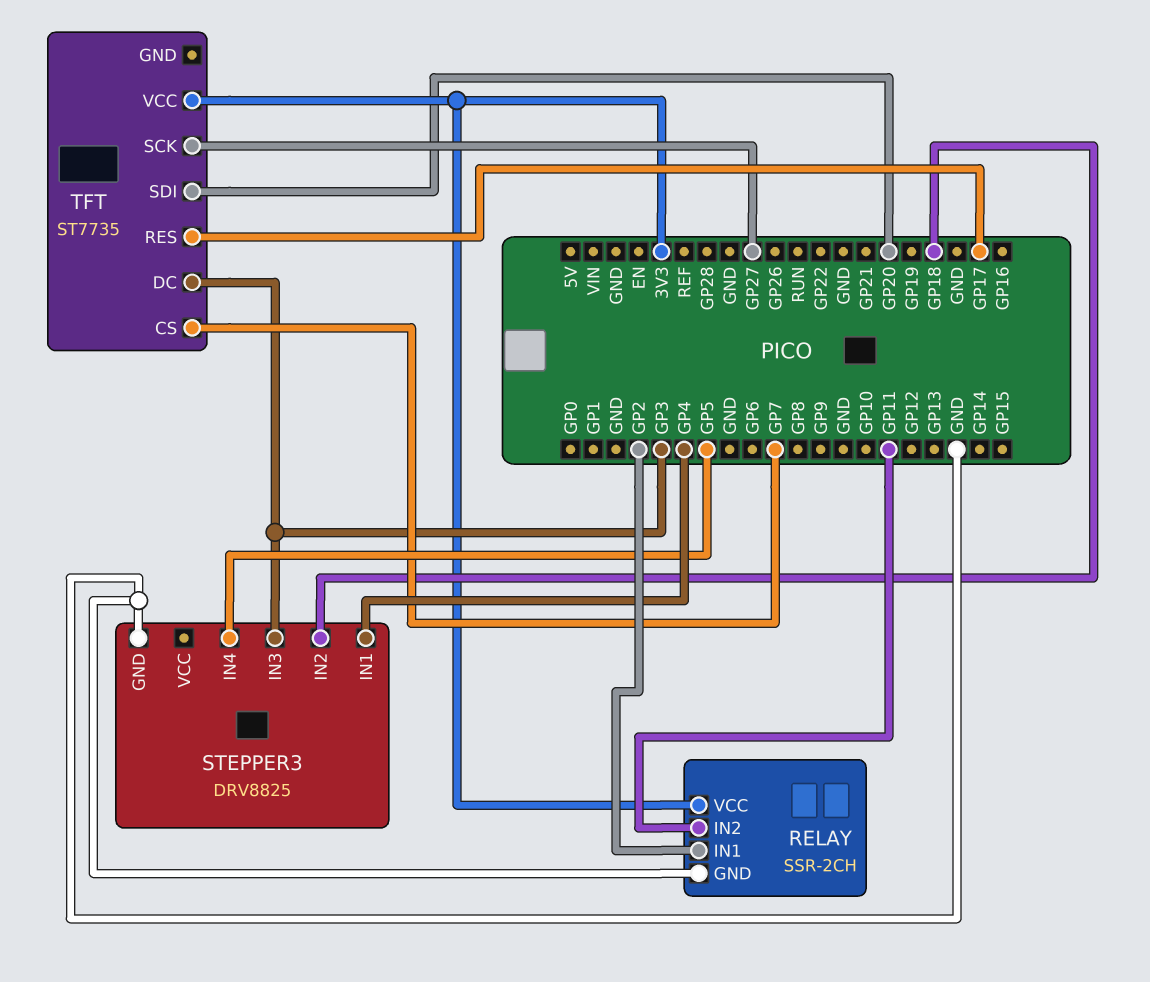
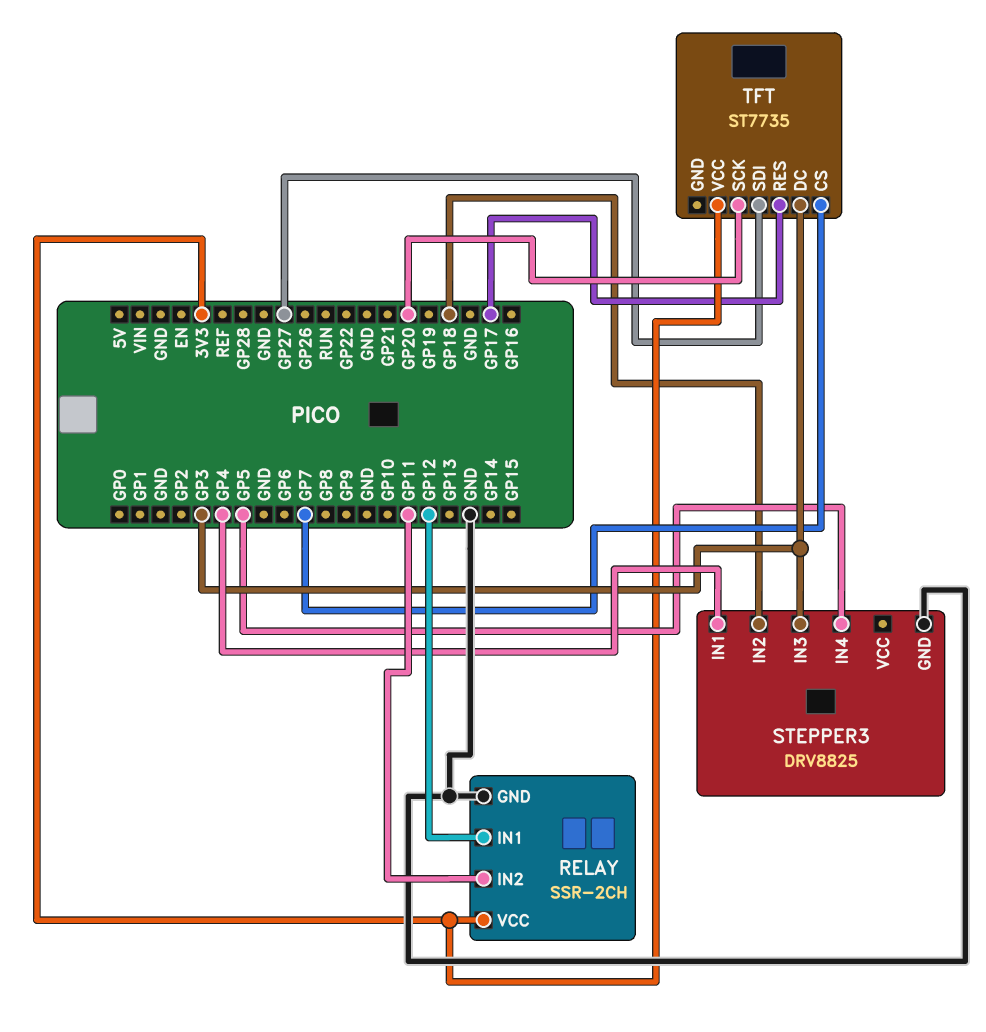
RELAY pin IN1: GP2 -> GP12
TFT pin SCK: GP27 -> GP20
TFT pin SDI: GP20 -> GP27

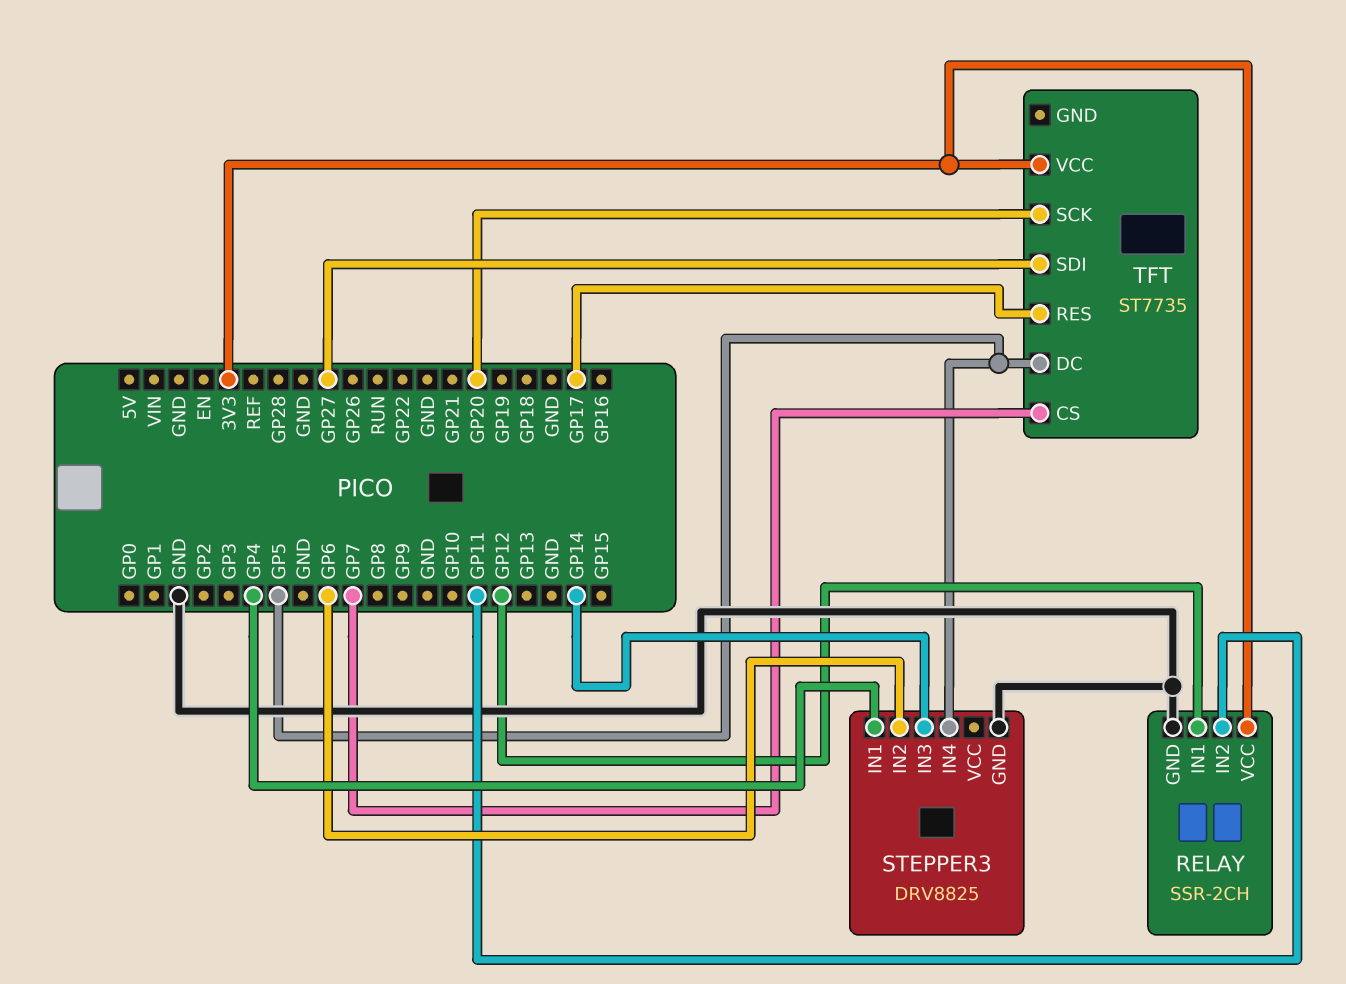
STEPPER3 pin IN2: GP18 -> GP6
STEPPER3 pin IN3: GP3 -> GP14
TFT pin DC: GP3 -> GP5

